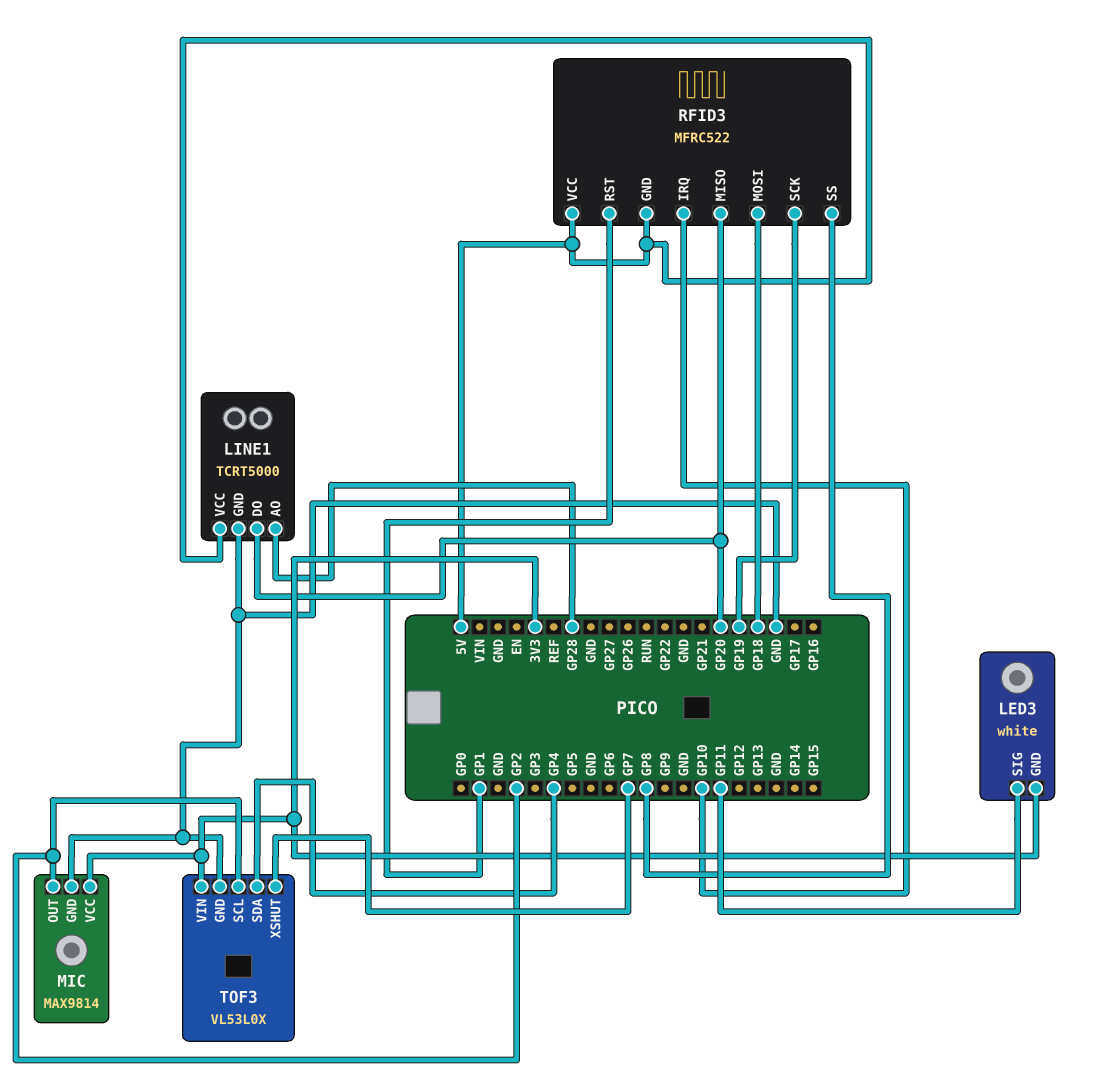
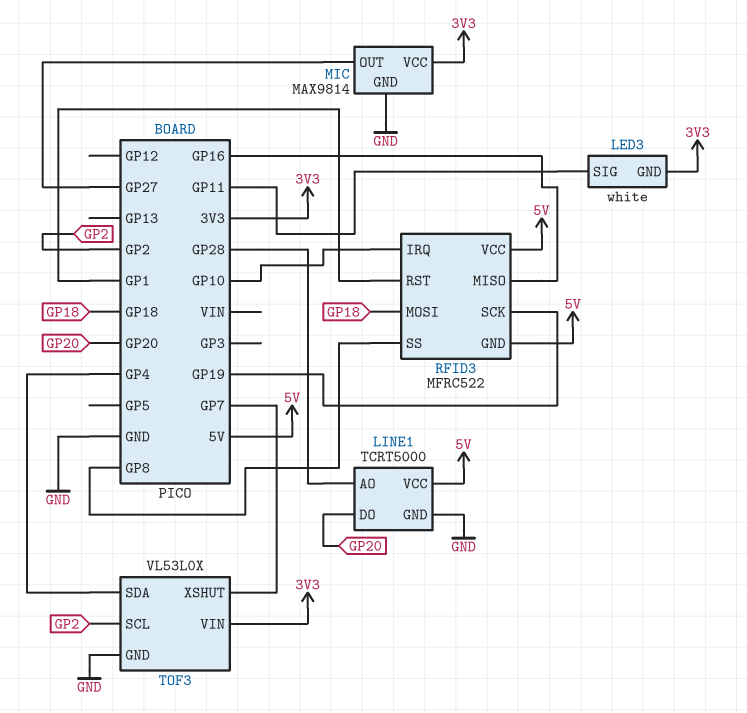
MIC pin OUT: GP2 -> GP27
RFID3 pin MISO: GP20 -> GP16

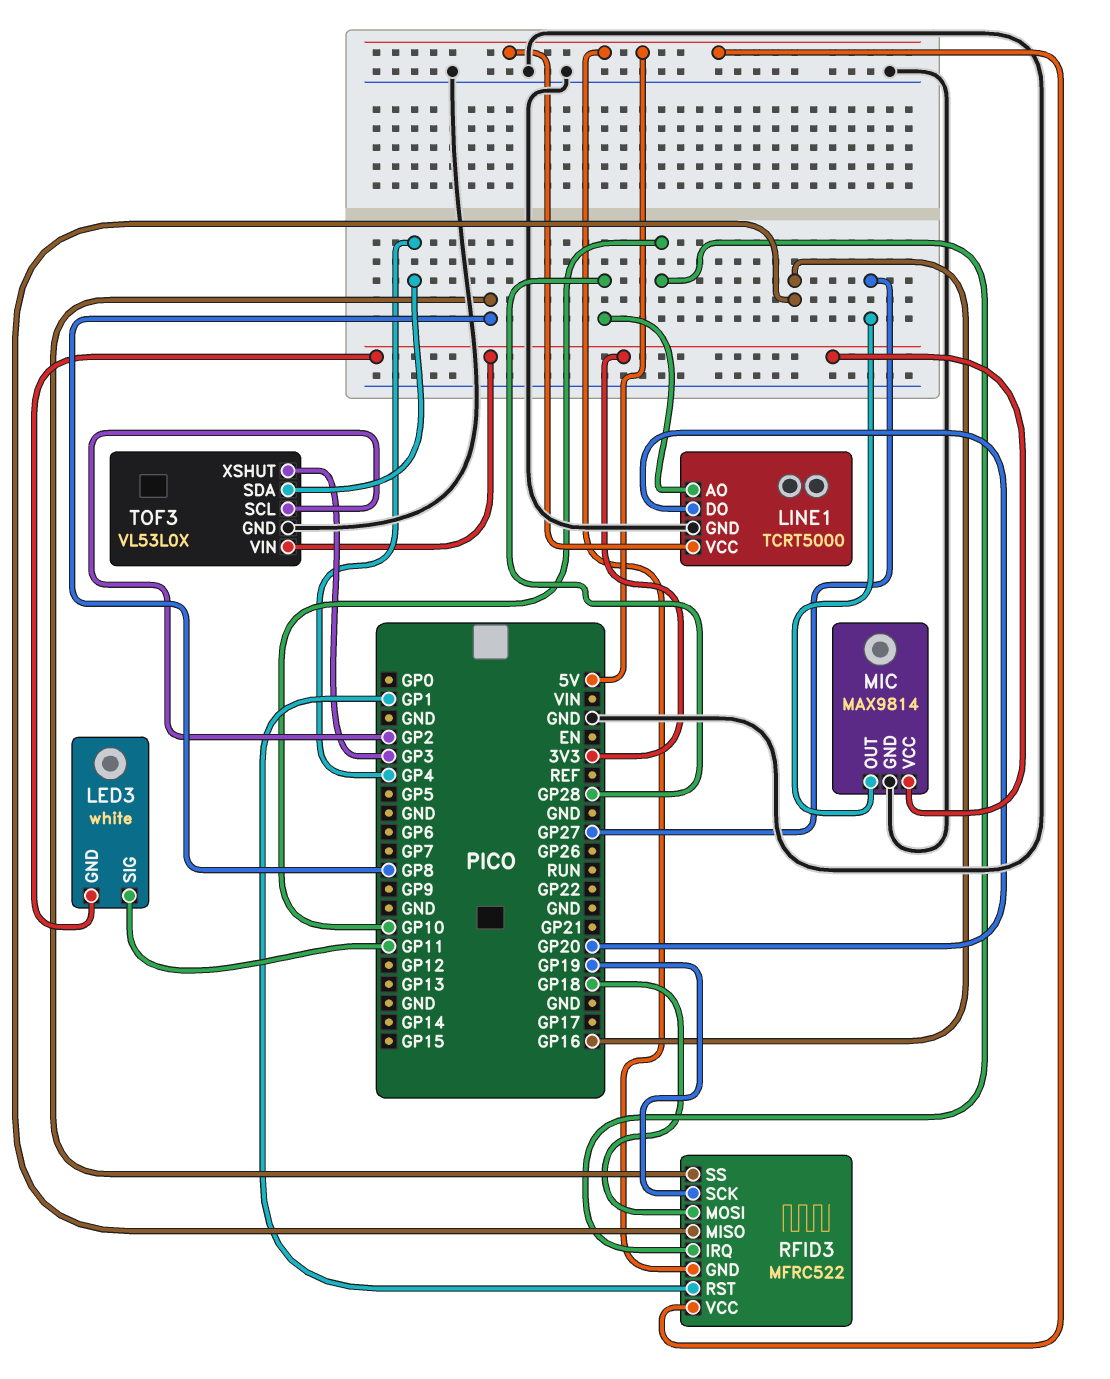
TOF3 pin XSHUT: GP7 -> GP3

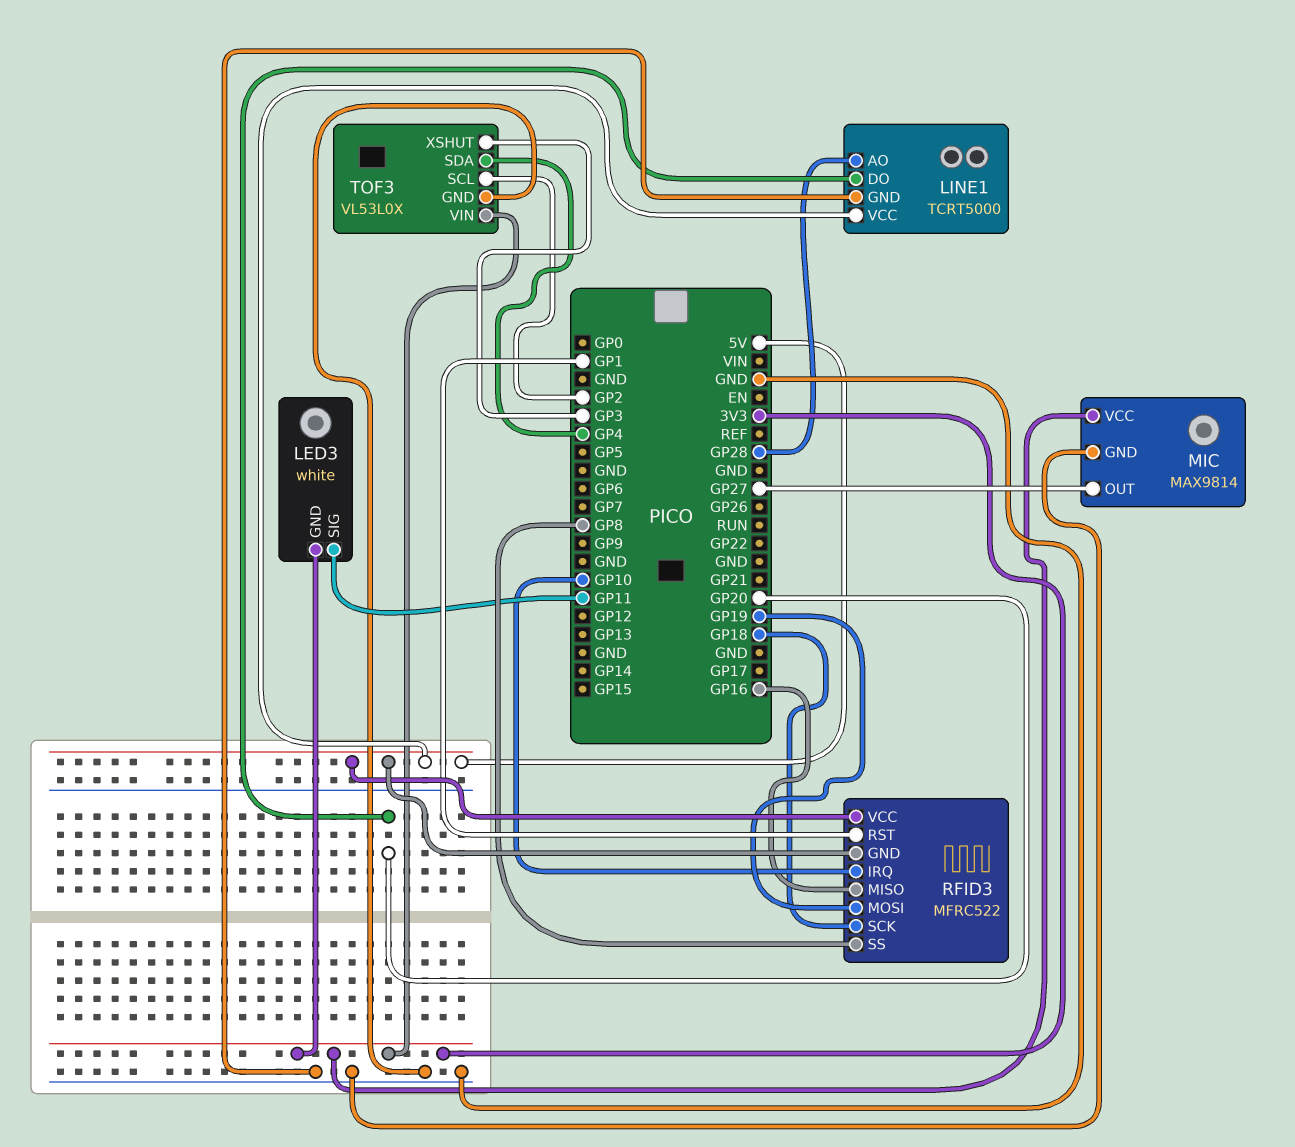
RFID3 pin MOSI: GP18 -> GP19
RFID3 pin SCK: GP19 -> GP18

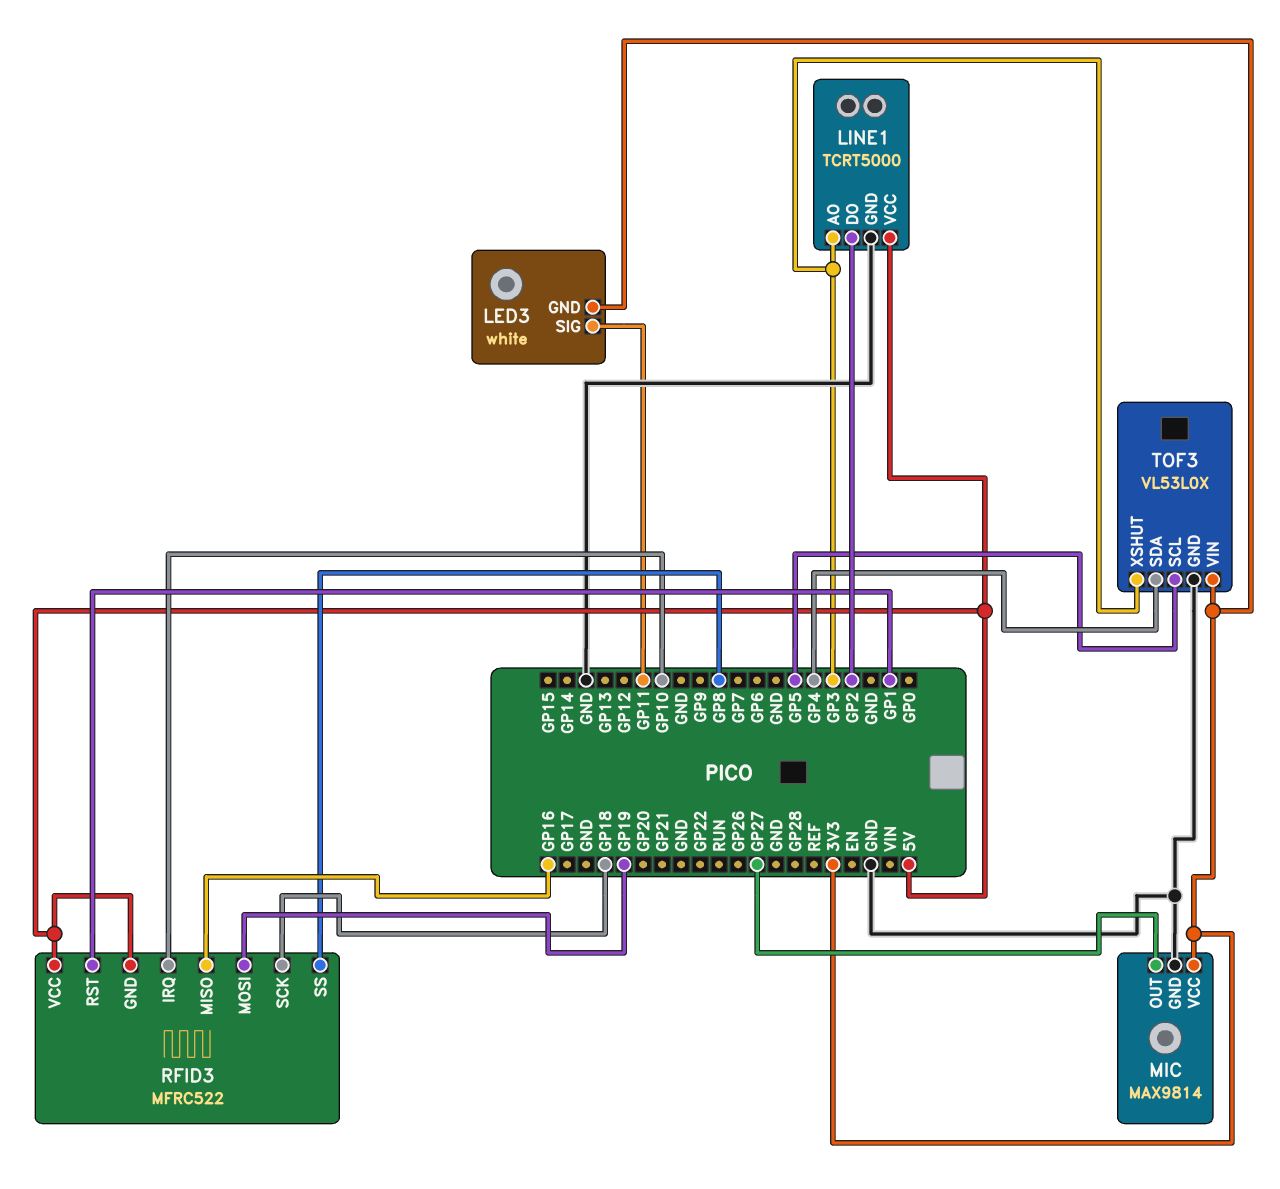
LINE1 pin AO: GP28 -> GP3
LINE1 pin DO: GP20 -> GP2
TOF3 pin SCL: GP2 -> GP5

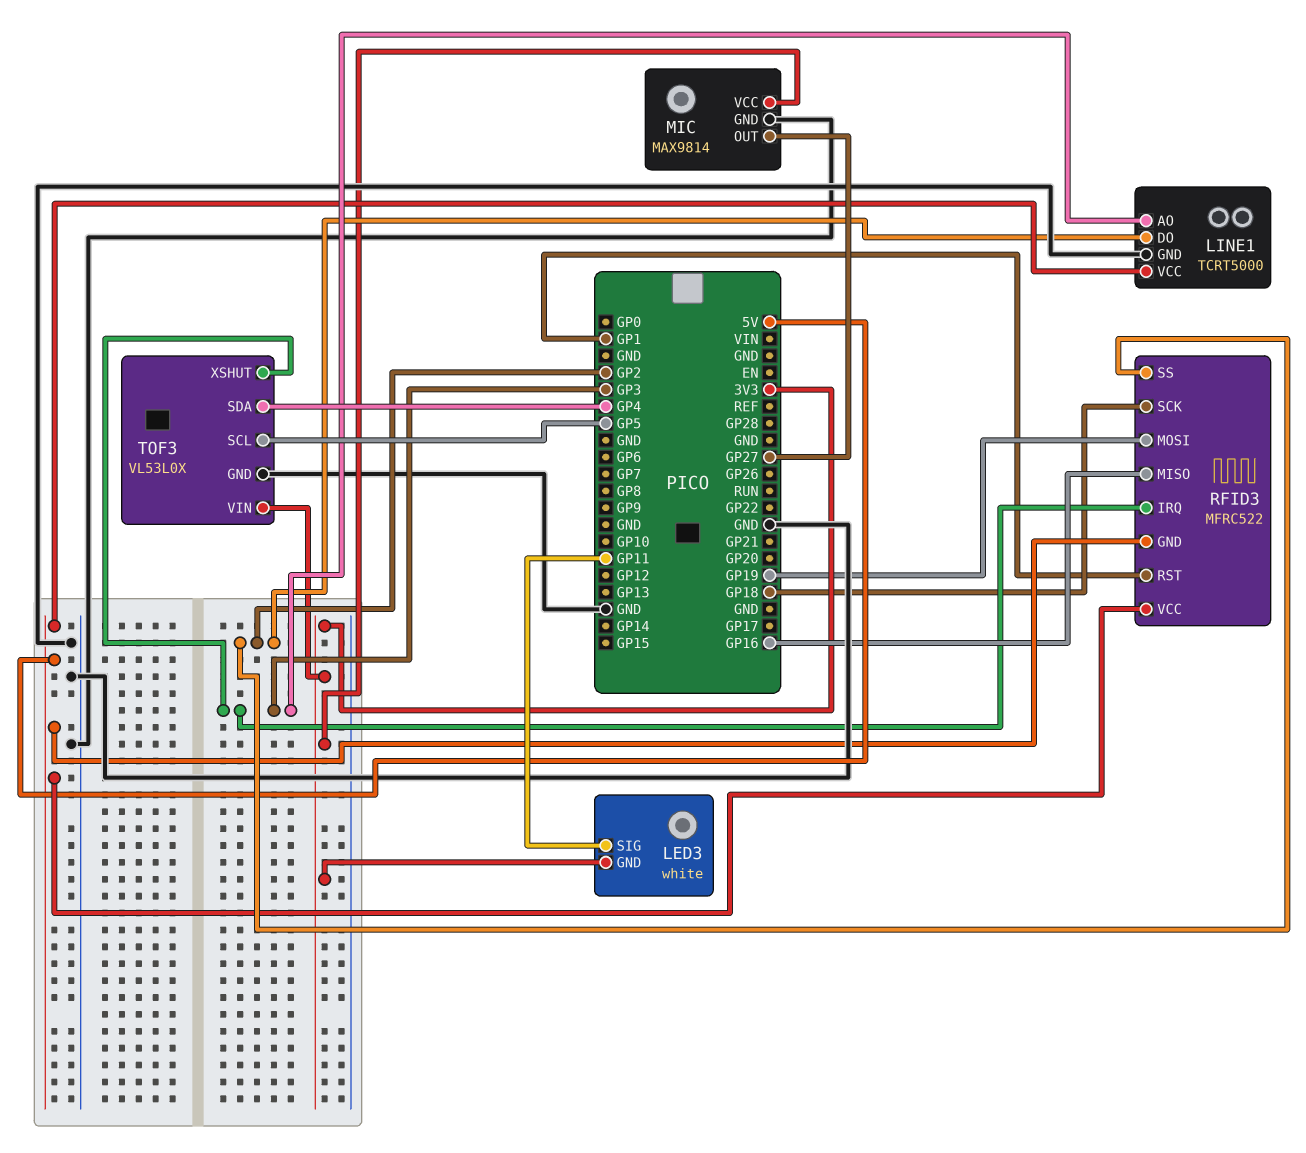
RFID3 pin IRQ: GP10 -> GP3
RFID3 pin SS: GP8 -> GP2

